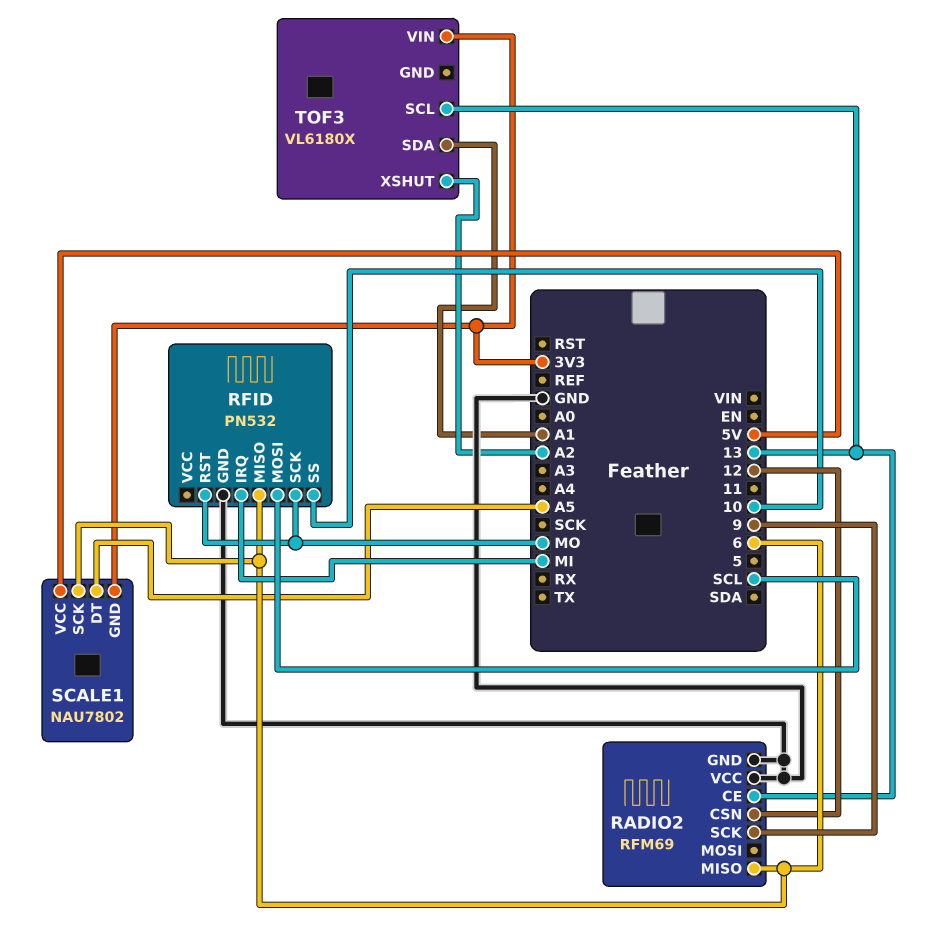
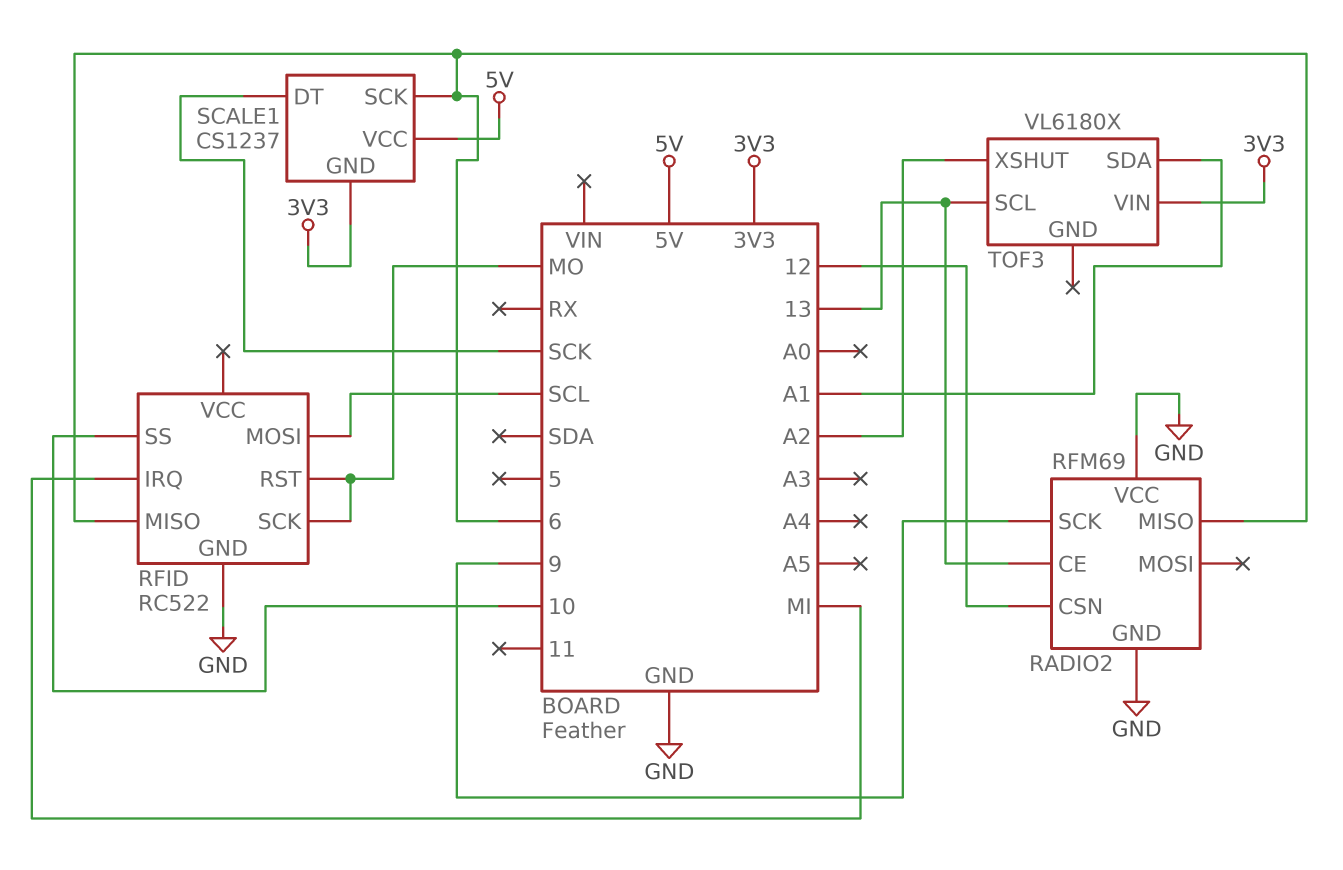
RFID: PN532 -> RC522
SCALE1: NAU7802 -> CS1237
SCALE1 pin DT: A5 -> SCK

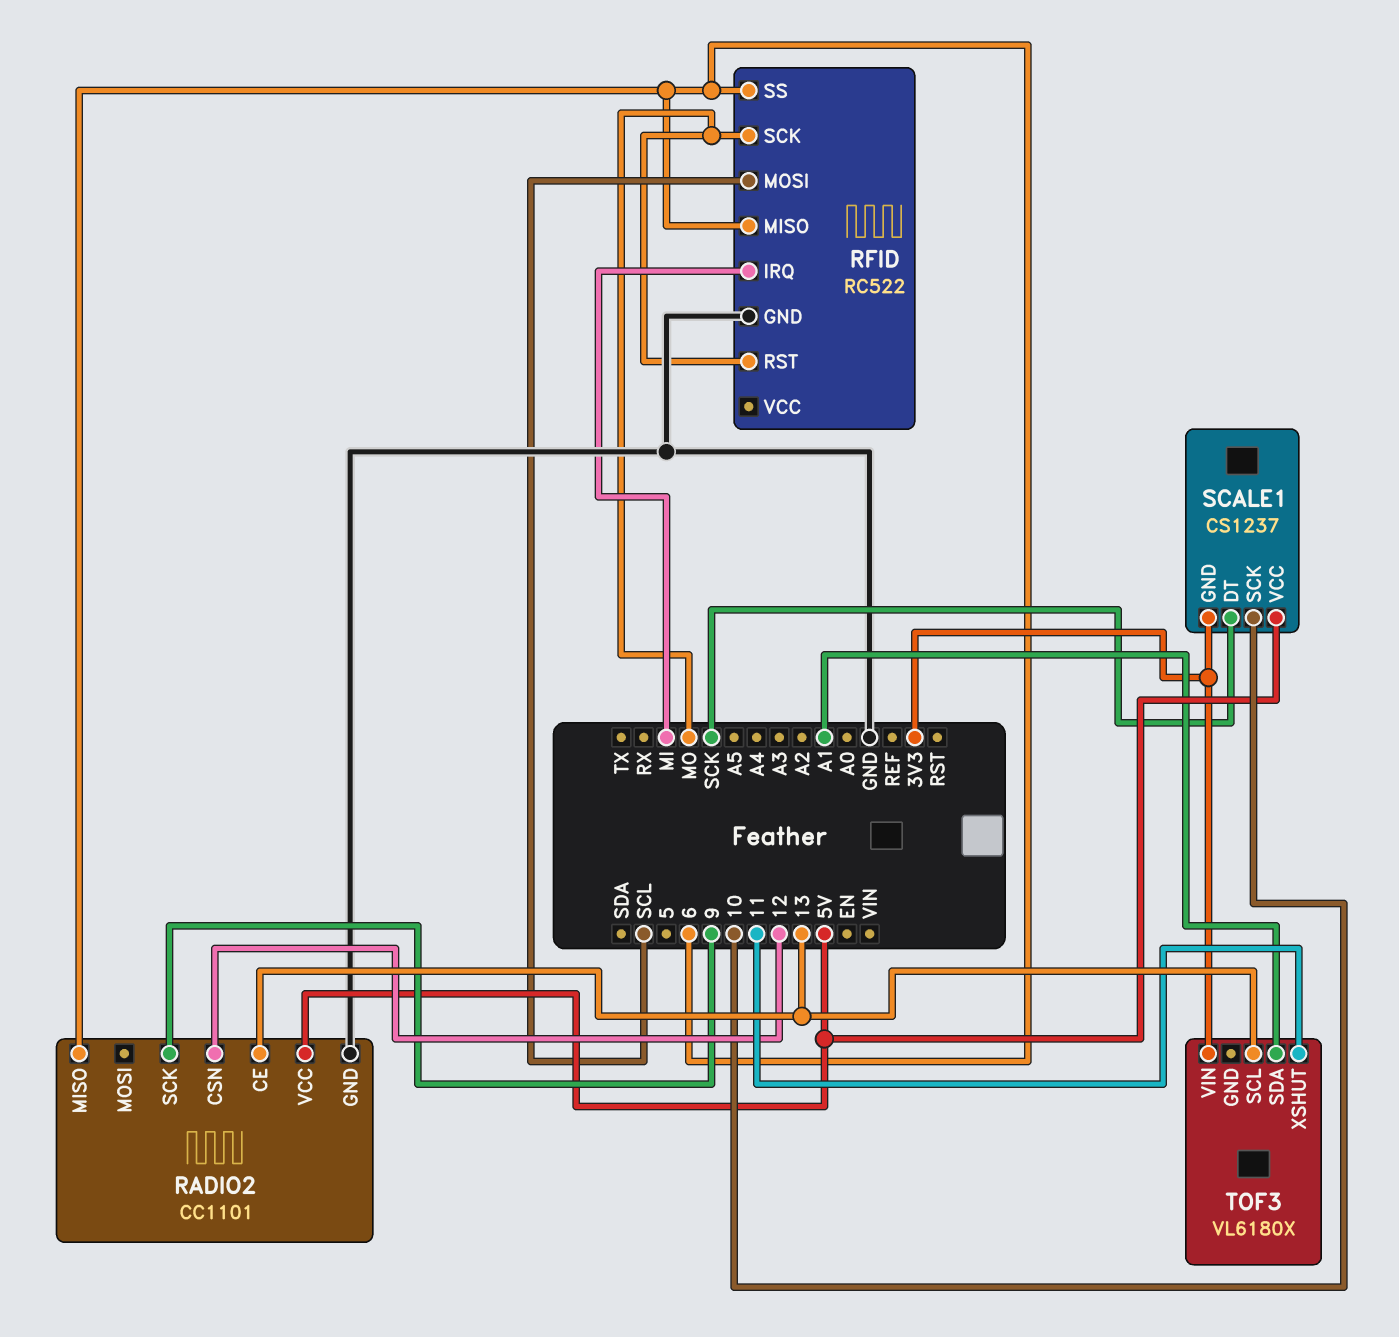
RADIO2: RFM69 -> CC1101
RADIO2 pin VCC: GND -> 5V
RFID pin SS: 10 -> 6
SCALE1 pin SCK: 6 -> 10
TOF3 pin XSHUT: A2 -> 11

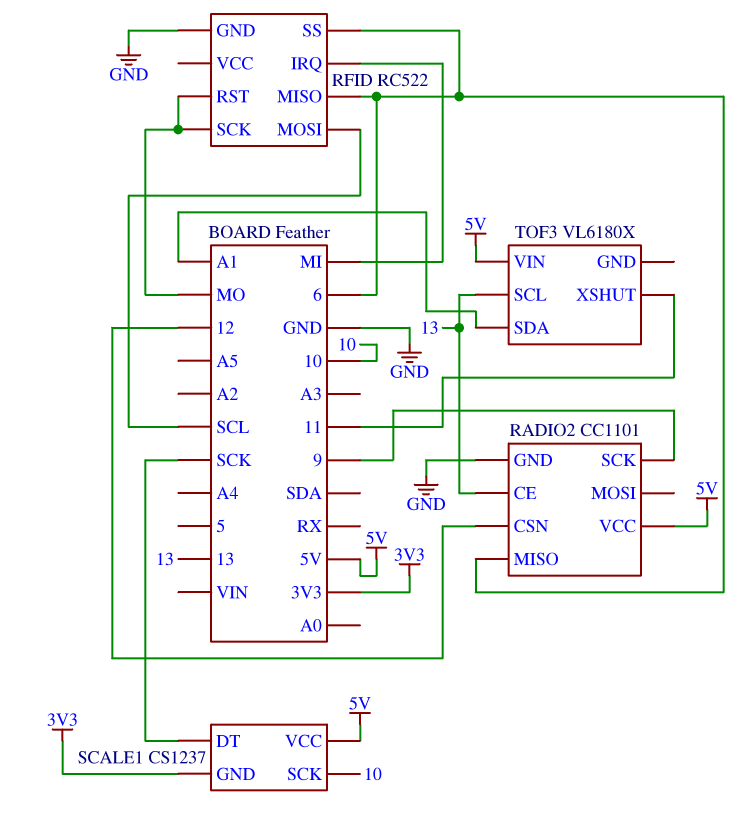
TOF3 pin VIN: 3V3 -> 5V

